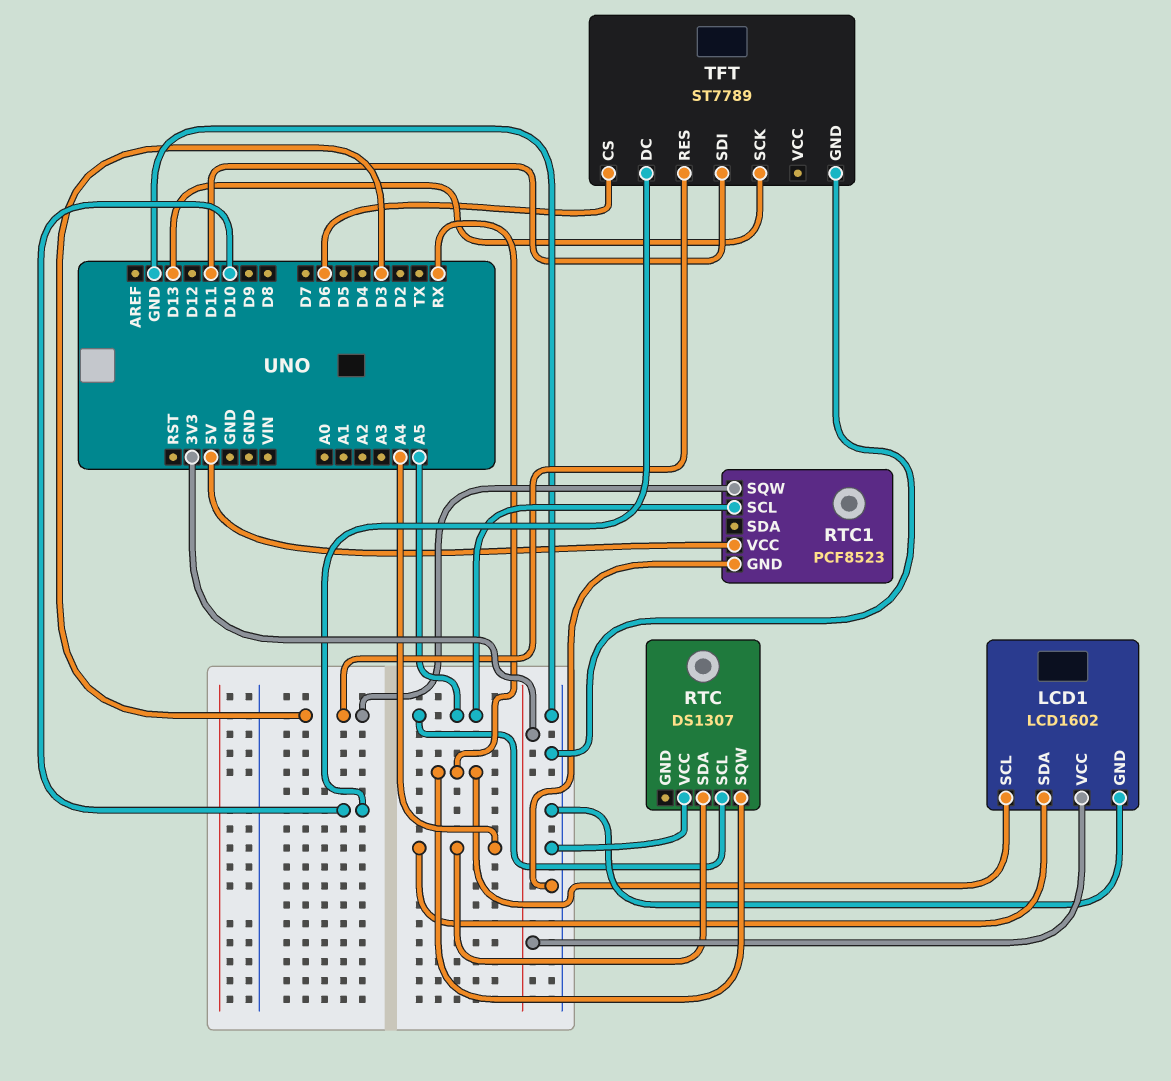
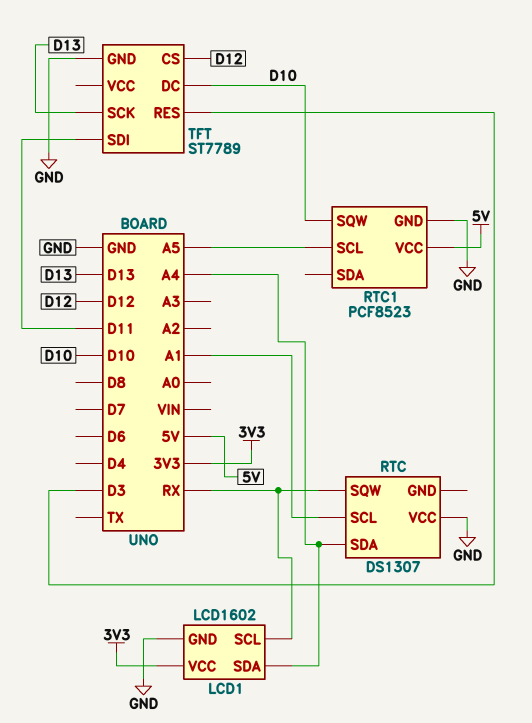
RTC pin SCL: A5 -> A1
RTC1 pin SQW: D3 -> D10
TFT pin CS: D6 -> D12

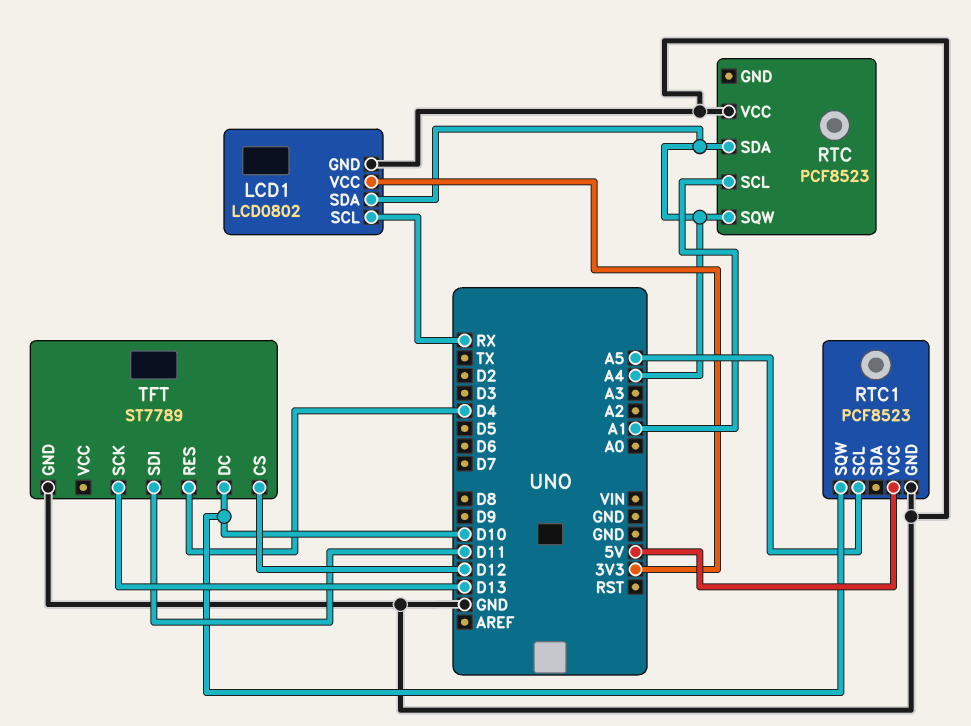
LCD1: LCD1602 -> LCD0802
RTC: DS1307 -> PCF8523
RTC pin SQW: RX -> A4
TFT pin RES: D3 -> D4

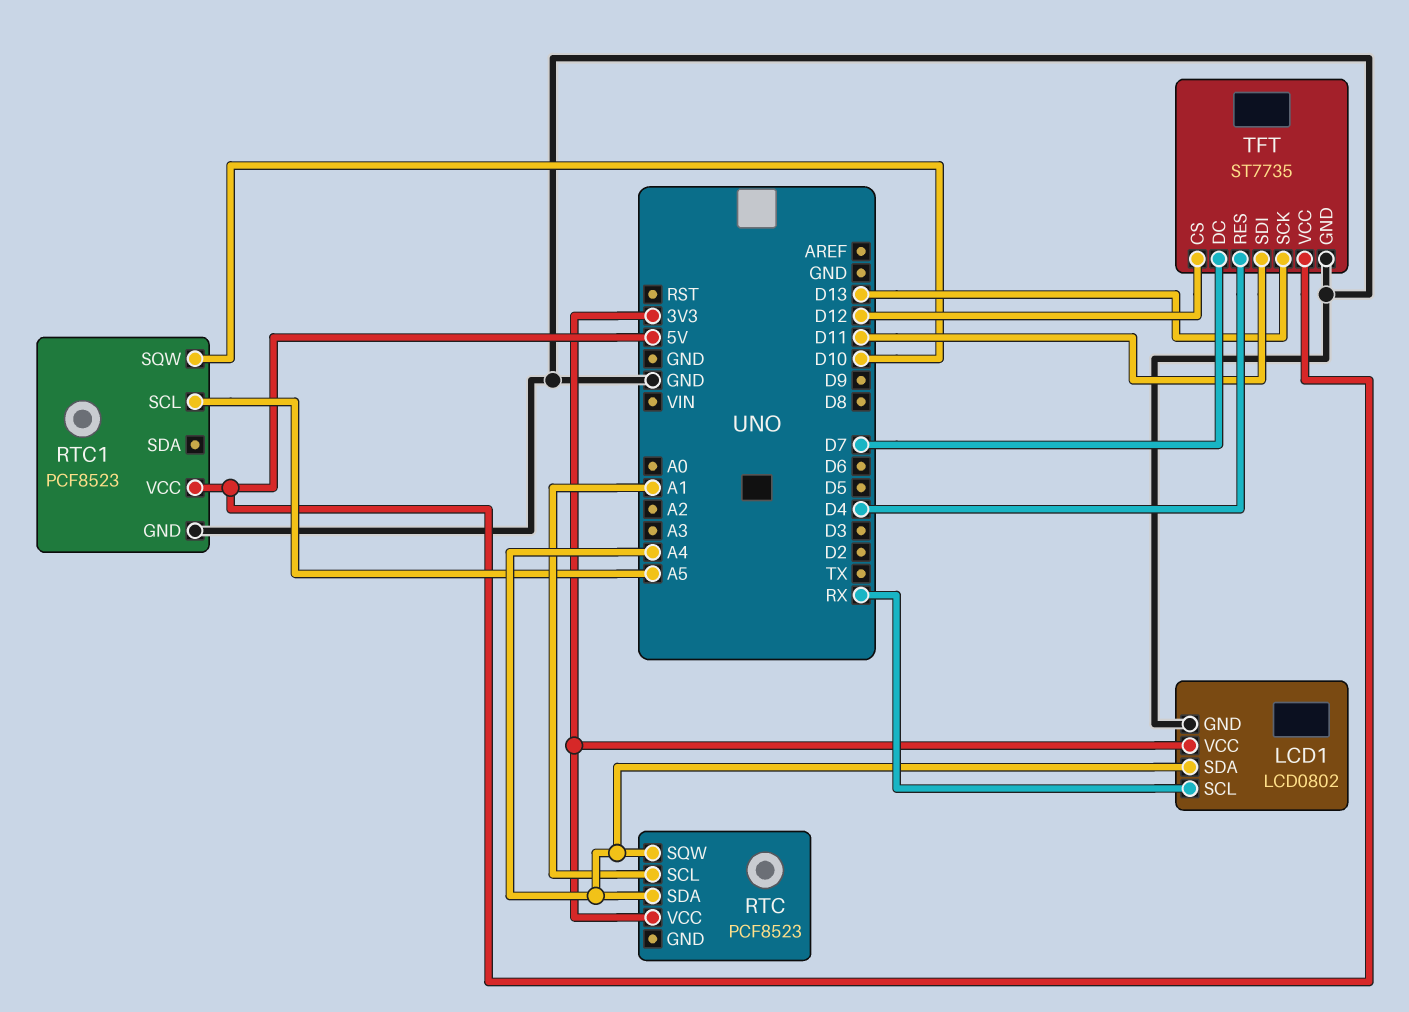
RTC pin VCC: GND -> 3V3
TFT: ST7789 -> ST7735
TFT pin DC: D10 -> D7
TFT pin VCC: none -> 5V

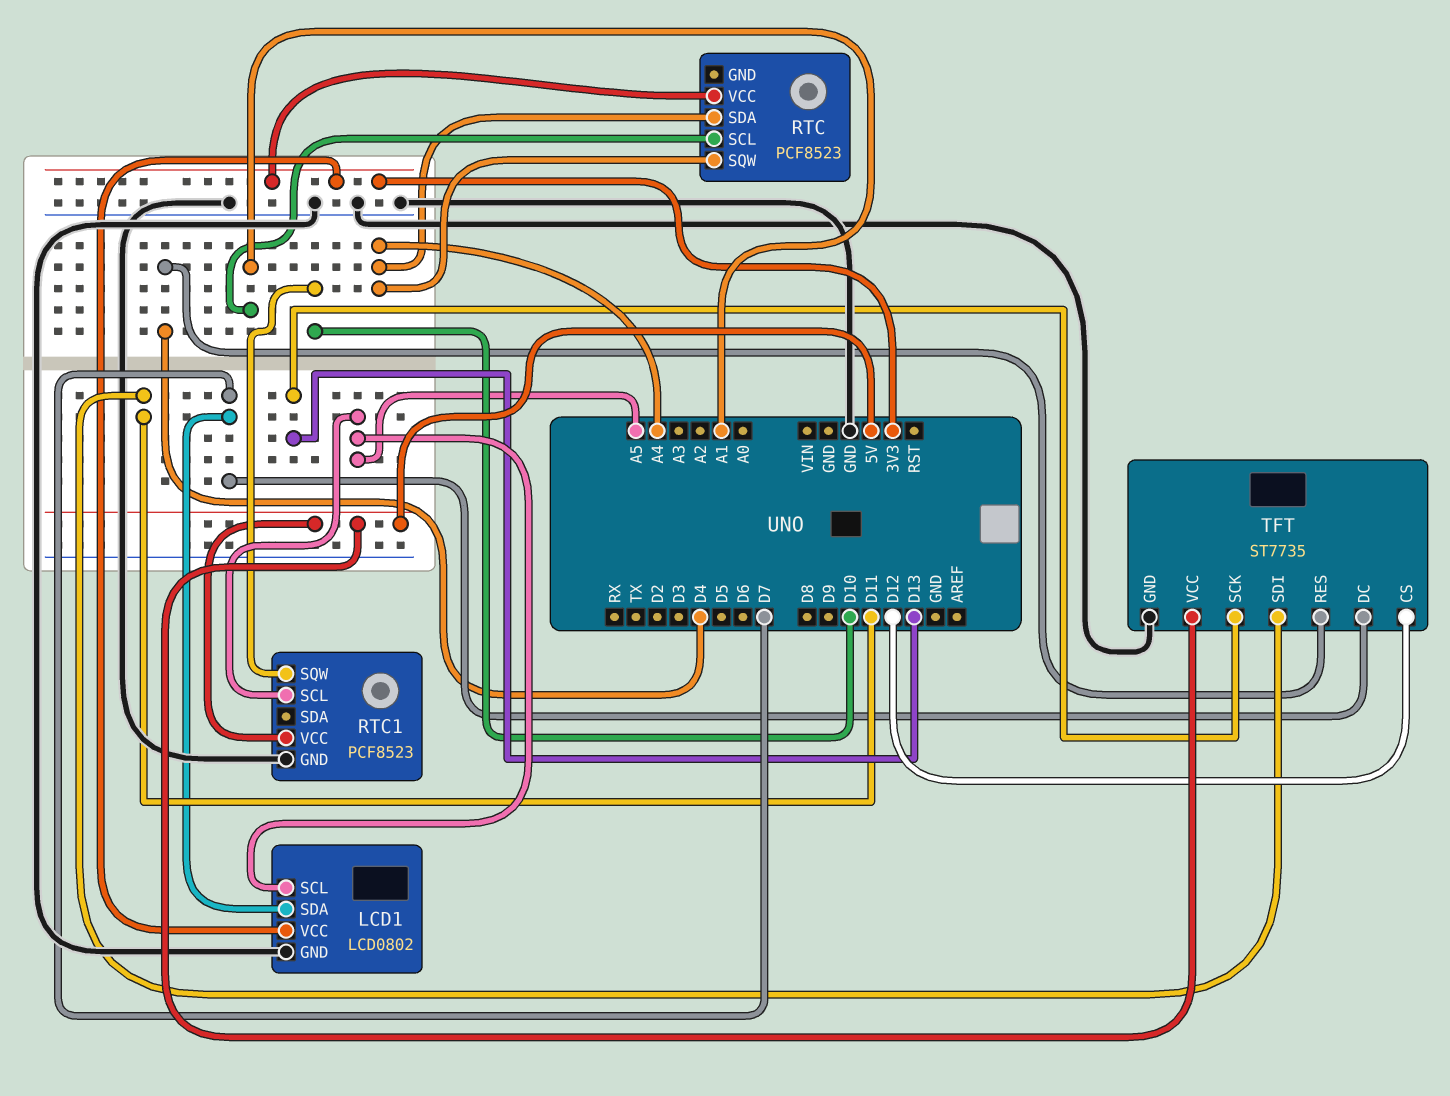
LCD1 pin SCL: RX -> A5
LCD1 pin SDA: A4 -> D7

